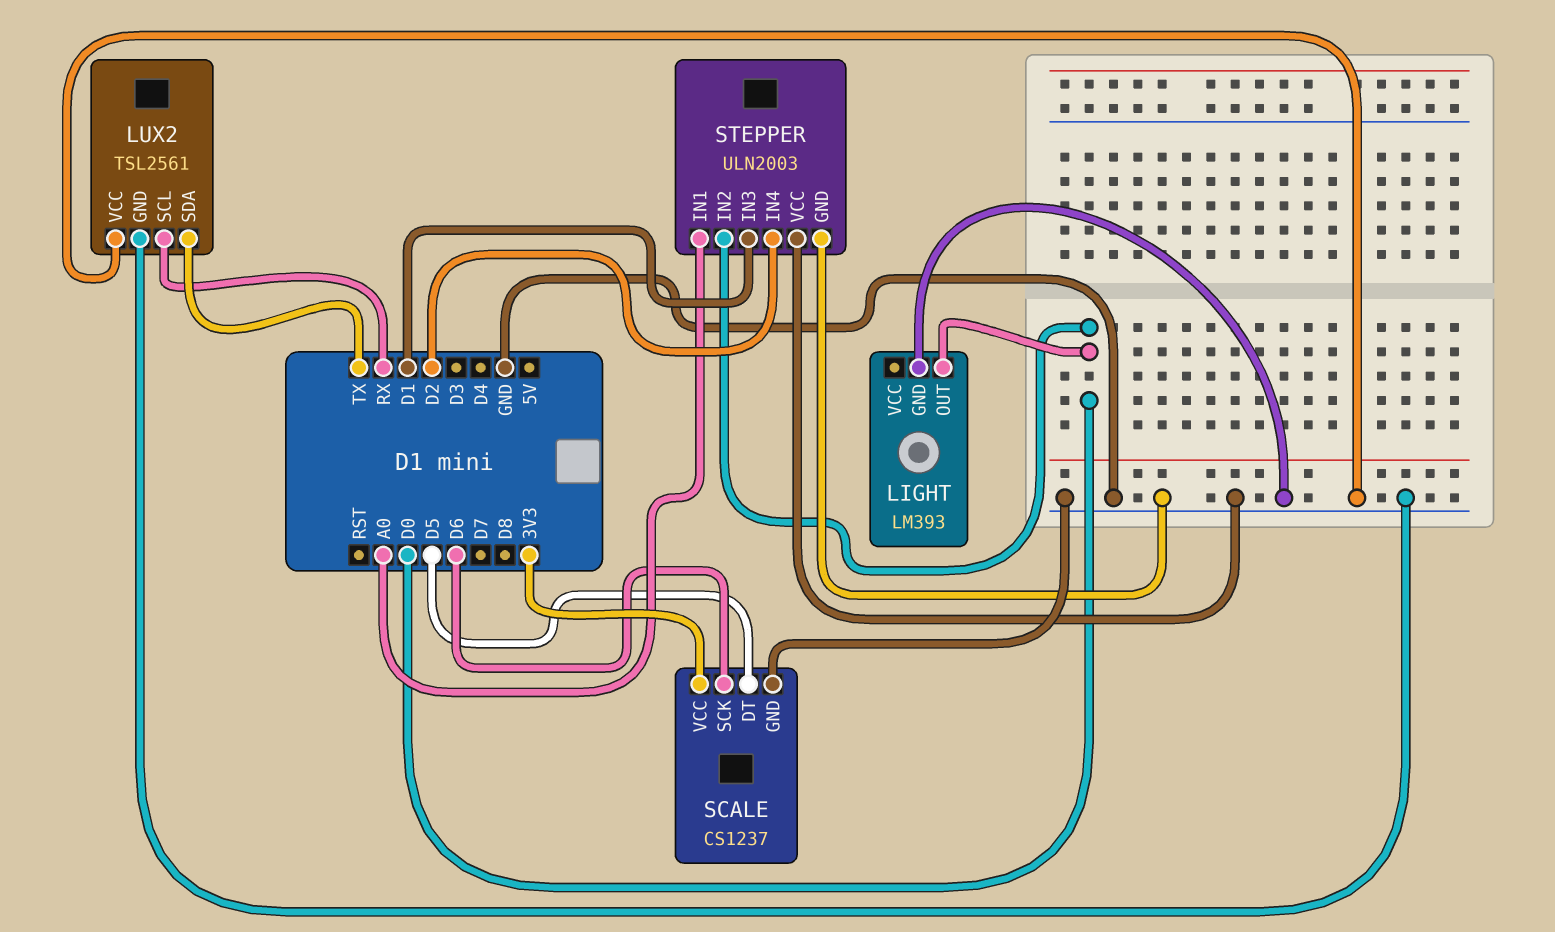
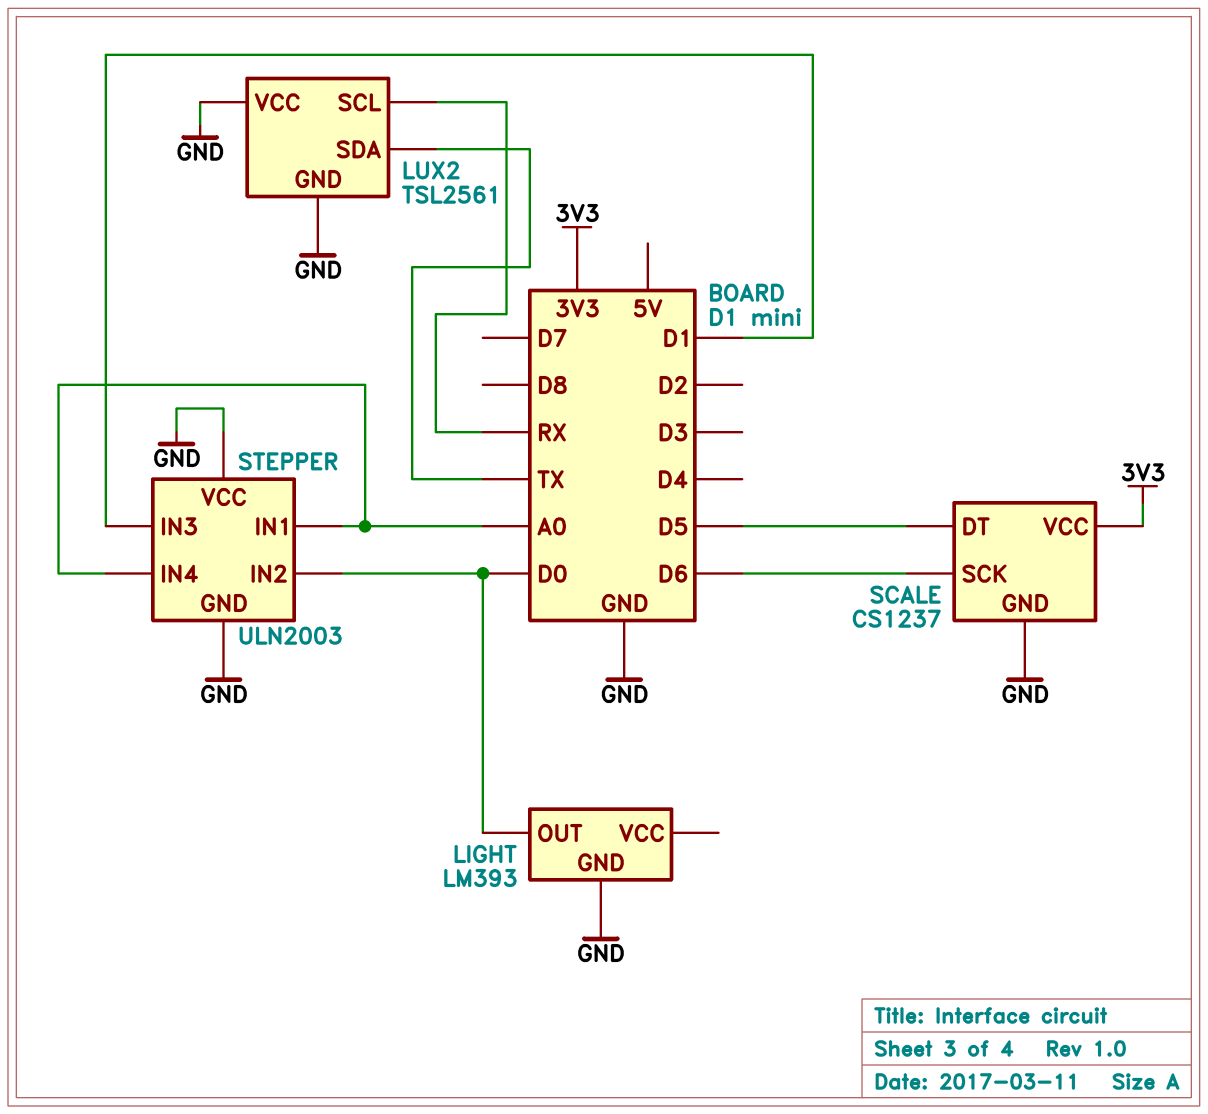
STEPPER pin IN4: D2 -> A0

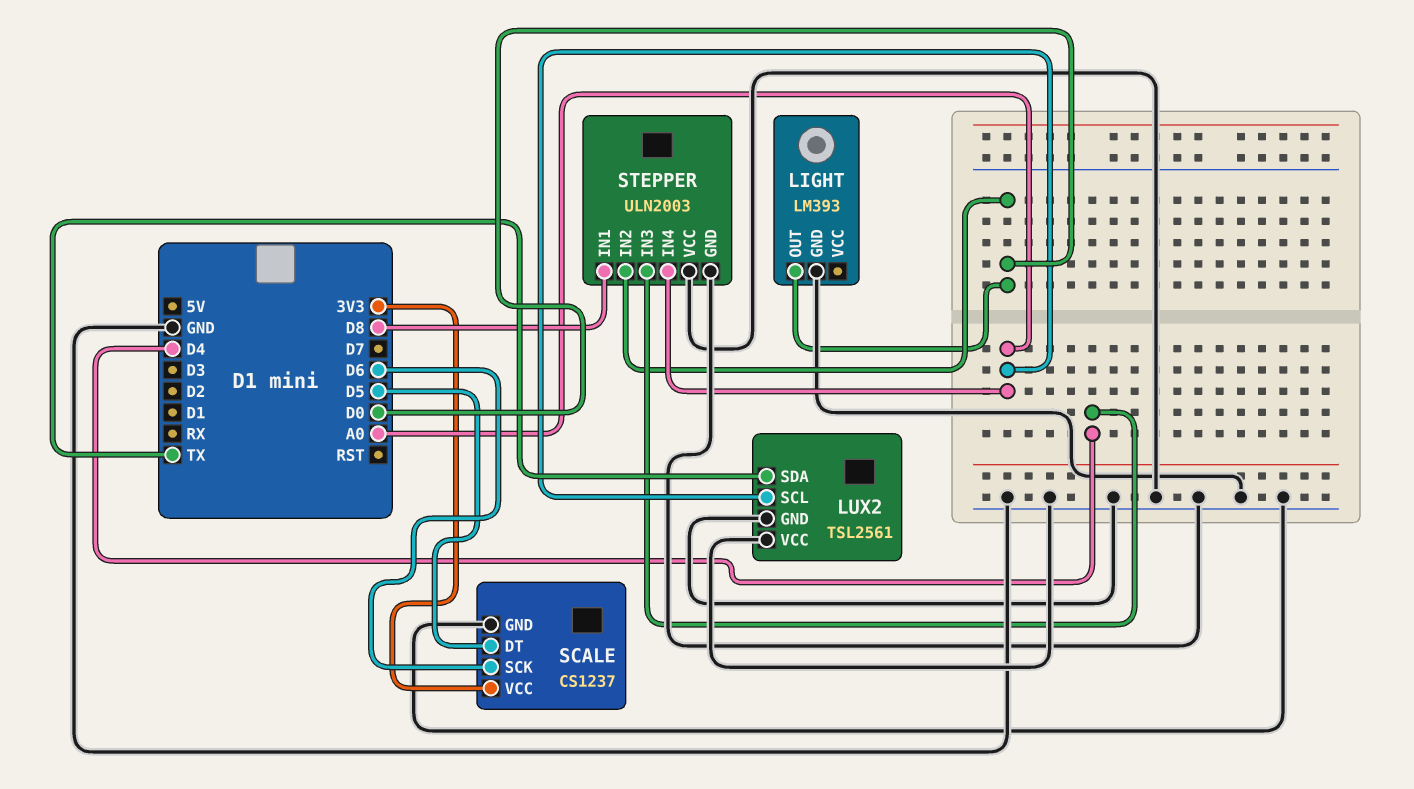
LUX2 pin SCL: RX -> A0
STEPPER pin IN1: A0 -> D8
STEPPER pin IN3: D1 -> D4

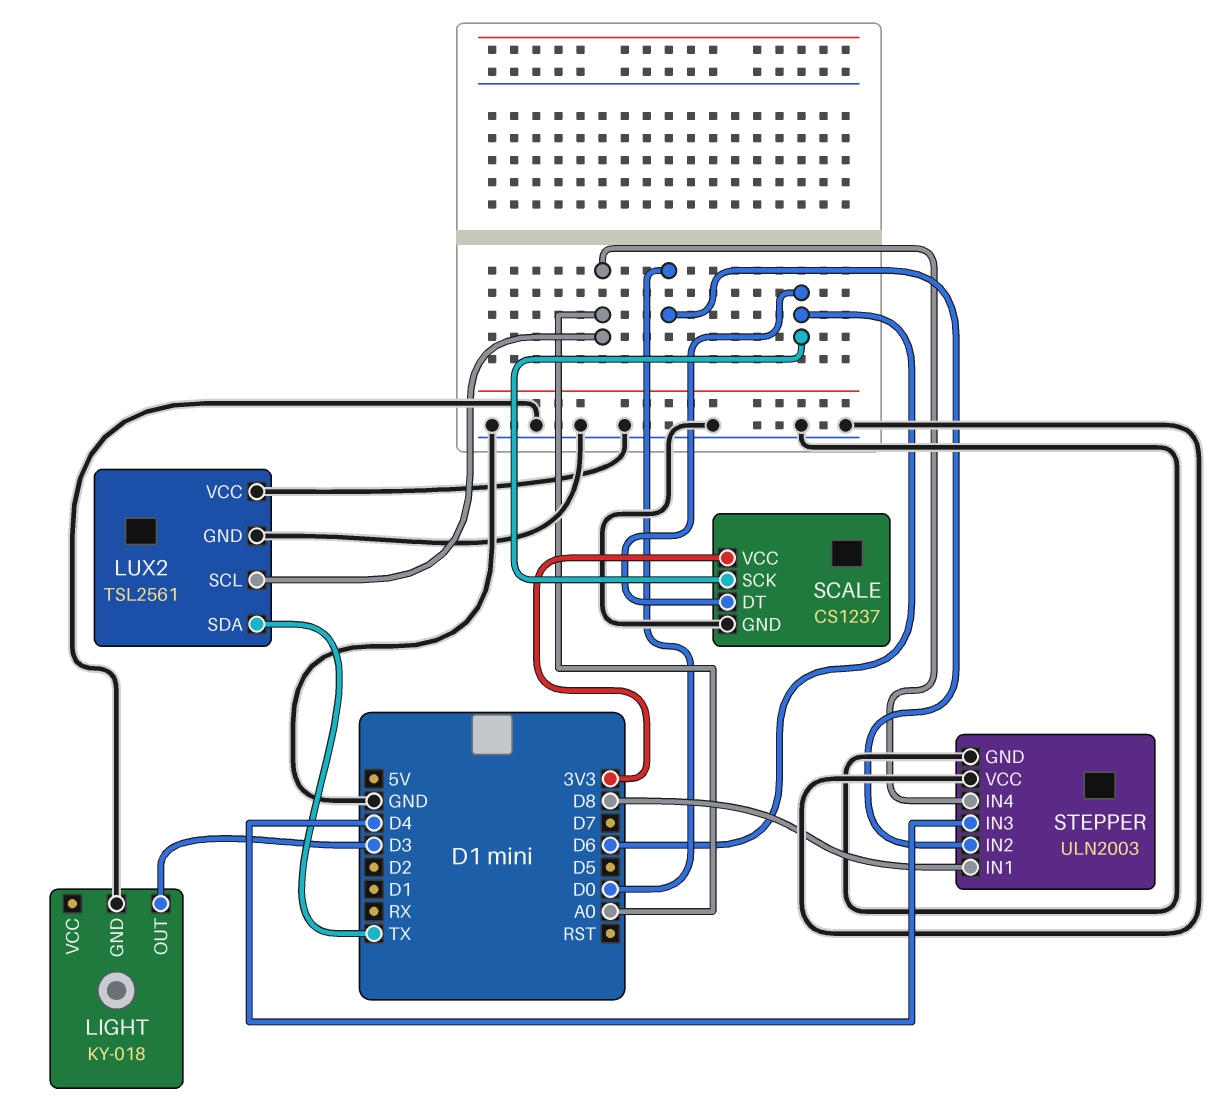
LIGHT: LM393 -> KY-018
LIGHT pin OUT: D0 -> D3
SCALE pin DT: D5 -> D6

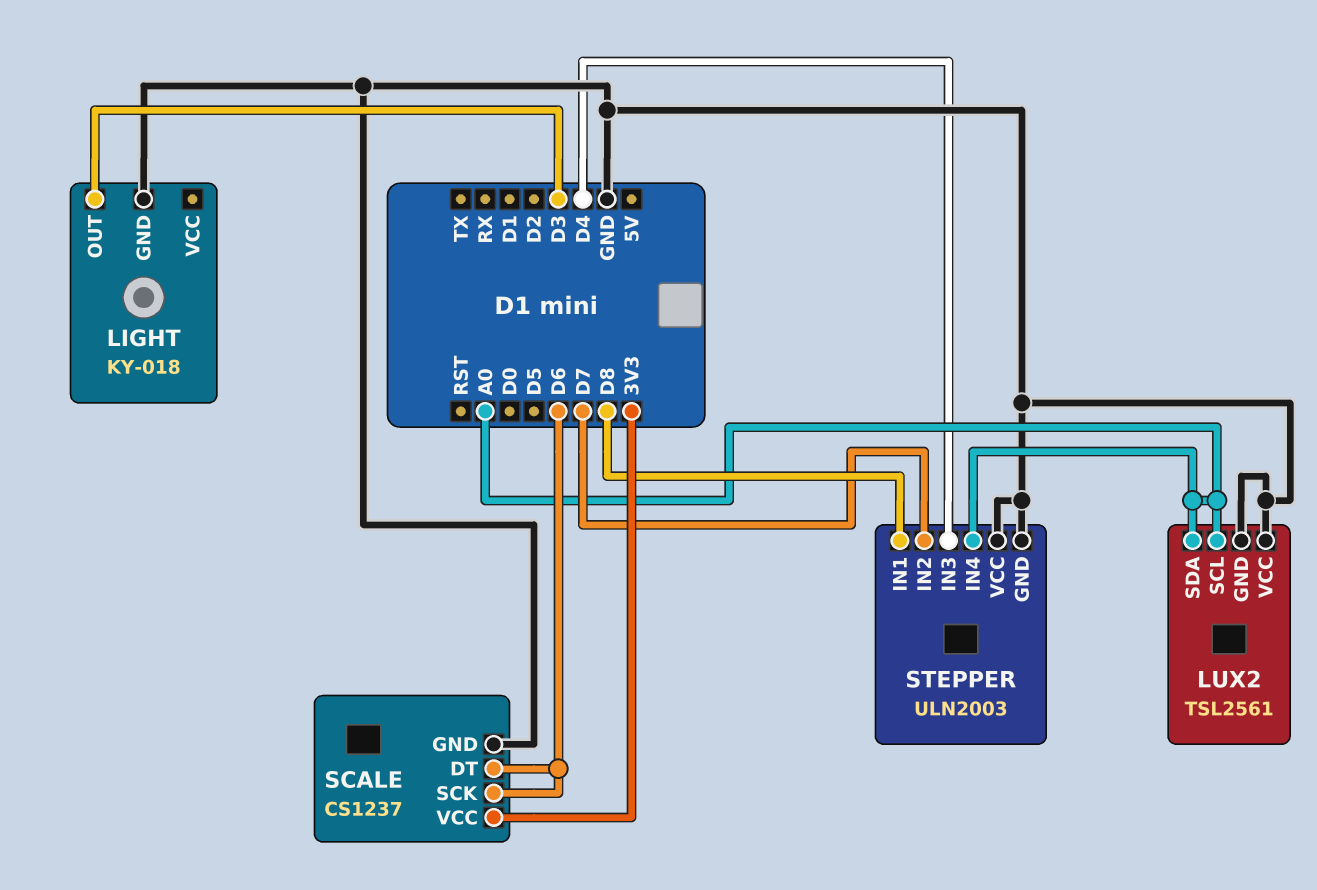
LUX2 pin SDA: TX -> A0
STEPPER pin IN2: D0 -> D7

